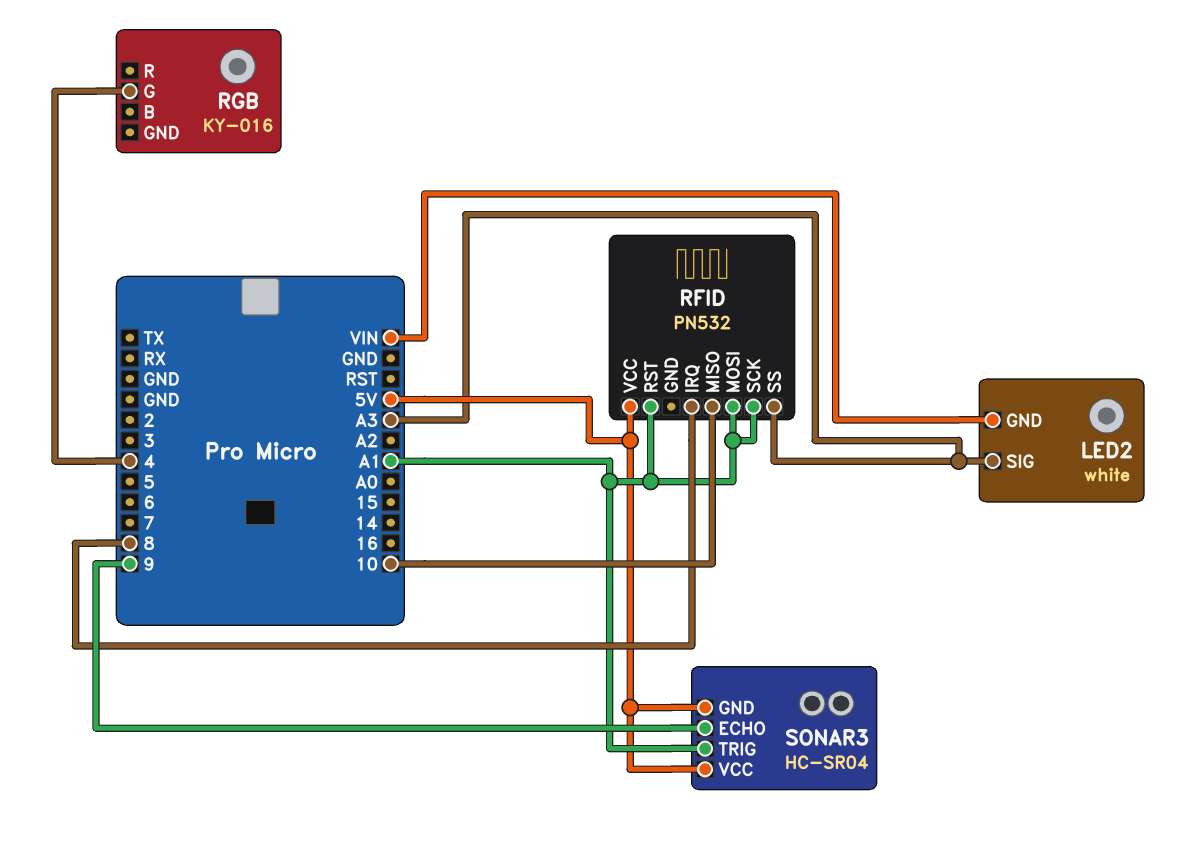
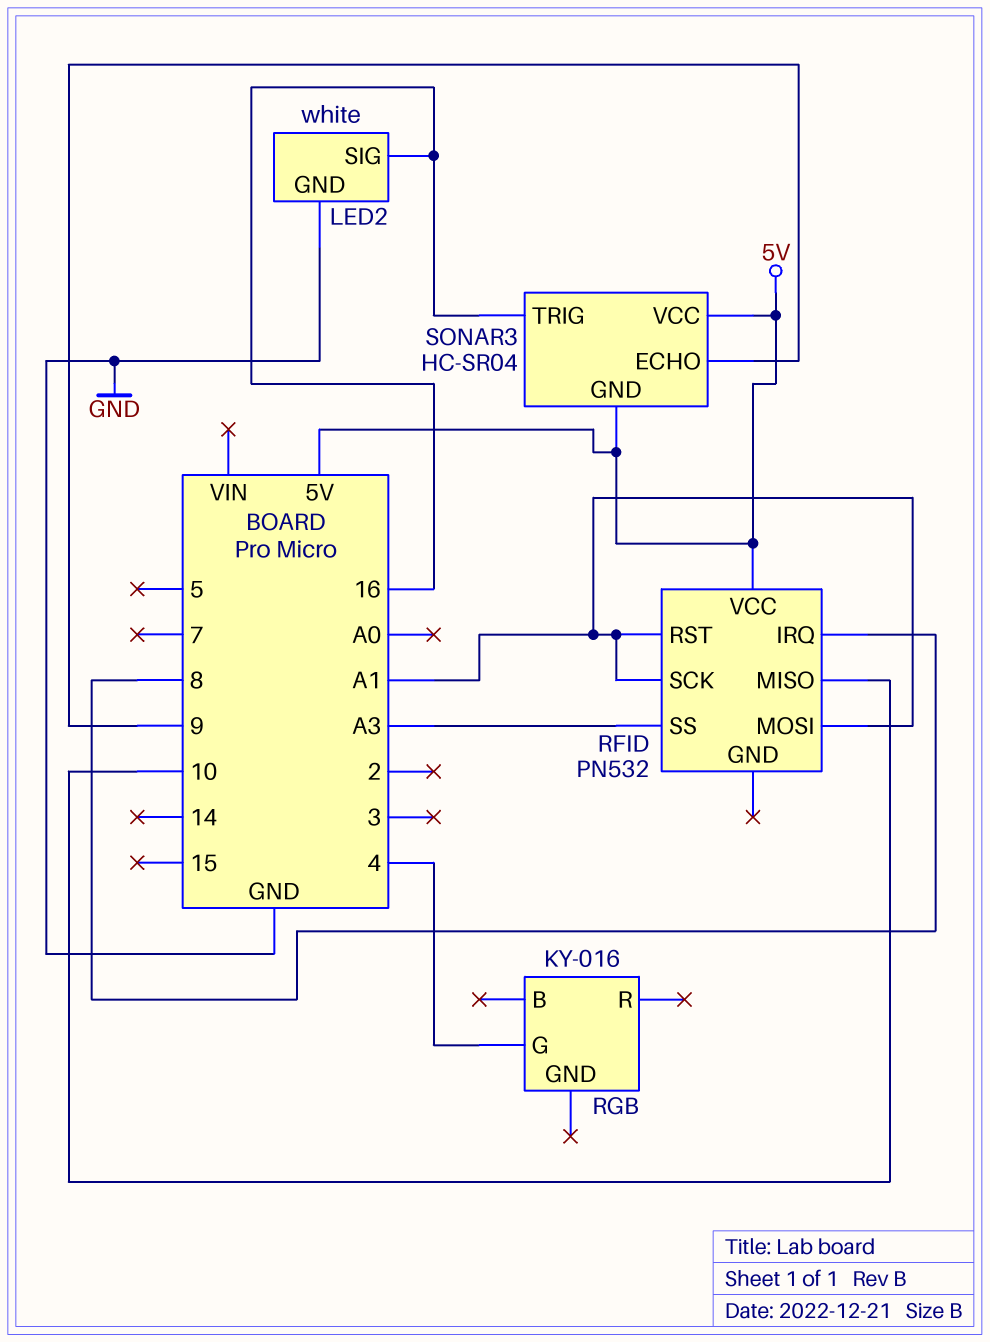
LED2 pin GND: VIN -> GND
LED2 pin SIG: A3 -> 16
SONAR3 pin TRIG: A1 -> 16

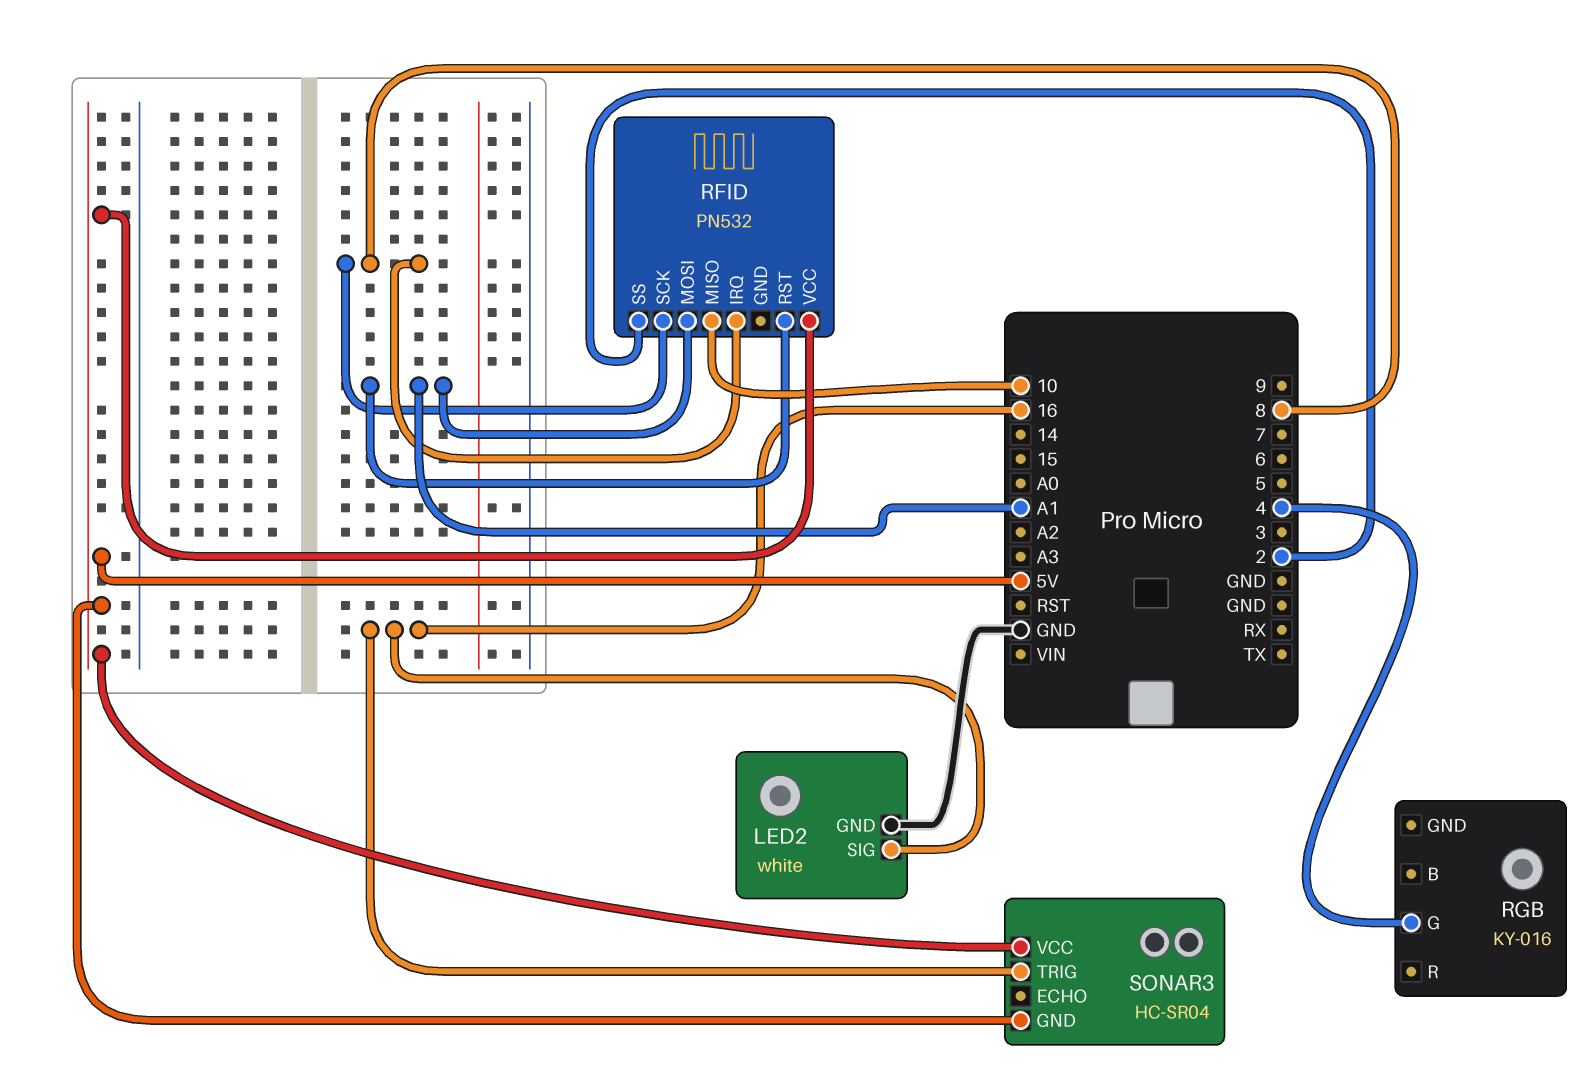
RFID pin SCK: A1 -> 8
RFID pin SS: A3 -> 2
SONAR3 pin ECHO: 9 -> none

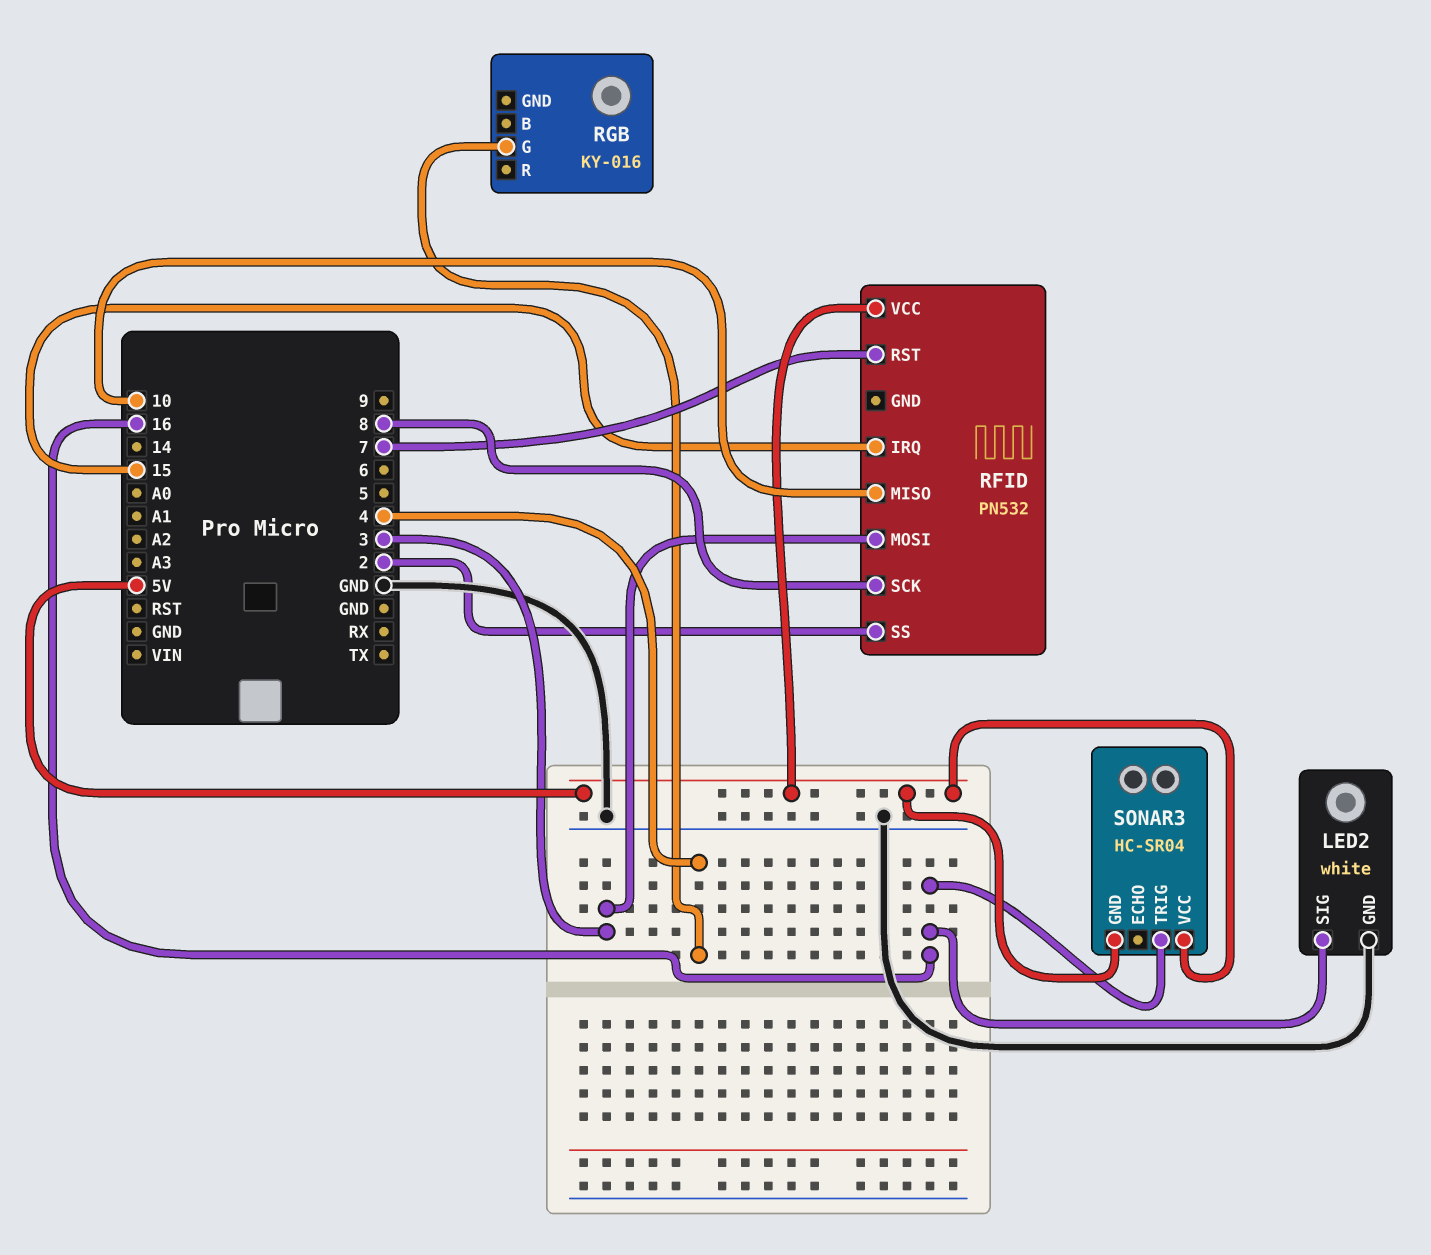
RFID pin IRQ: 8 -> 15
RFID pin MOSI: A1 -> 3
RFID pin RST: A1 -> 7

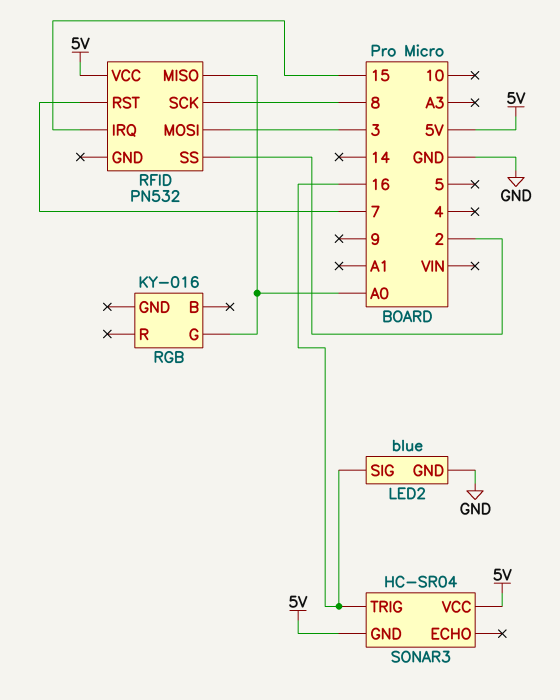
LED2: white -> blue
RFID pin MISO: 10 -> A0
RGB pin G: 4 -> A0

